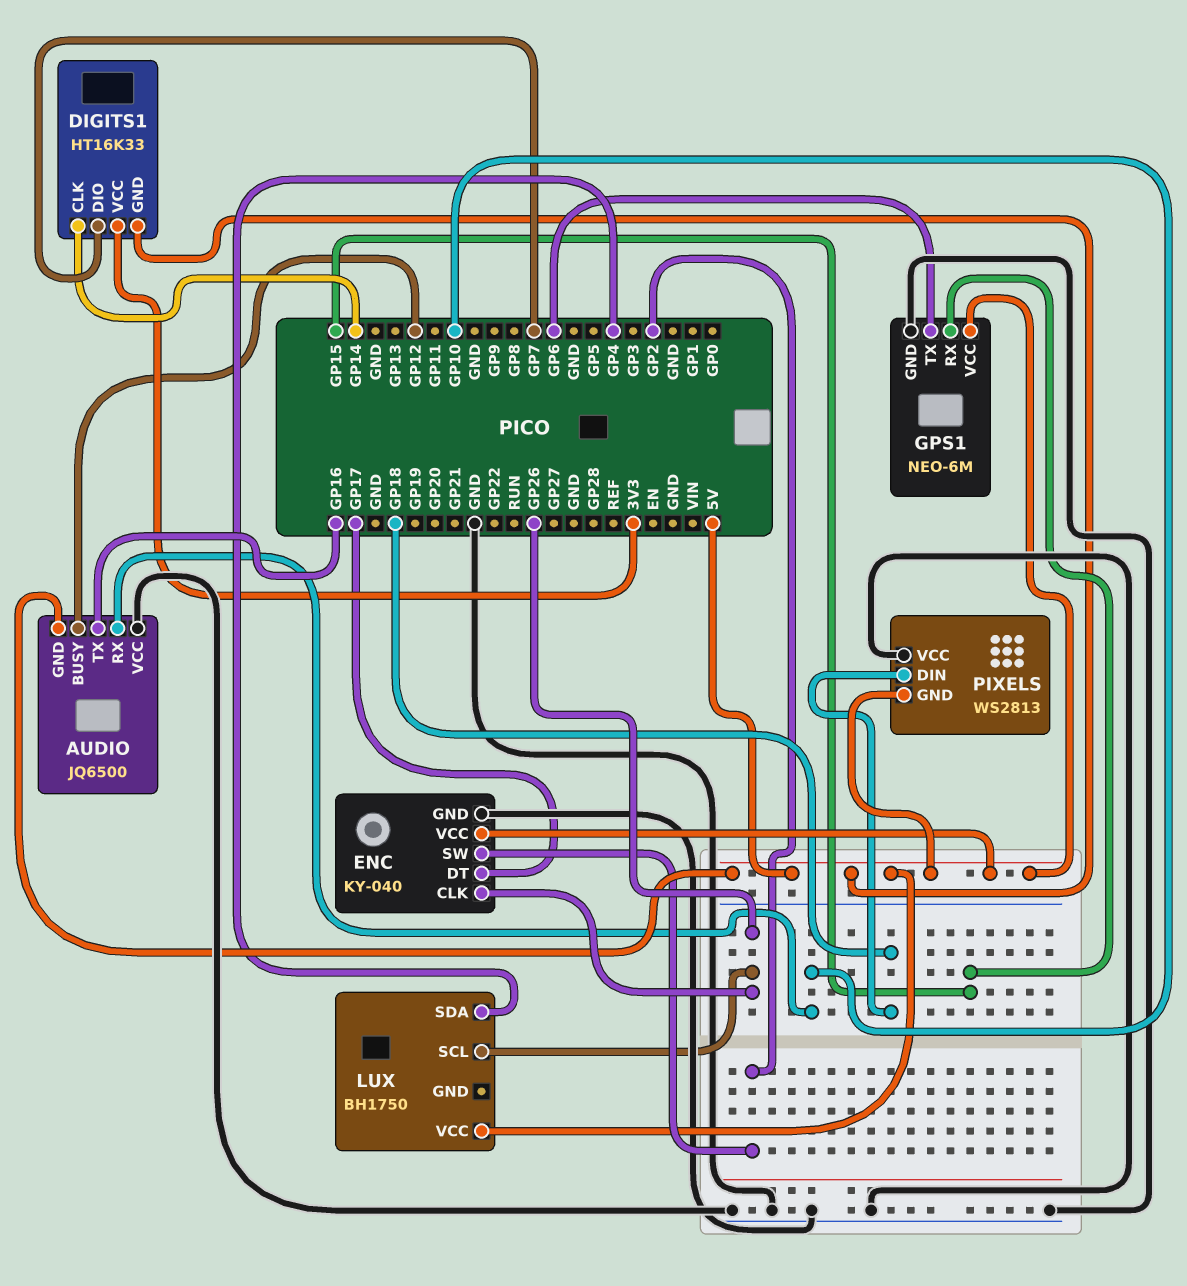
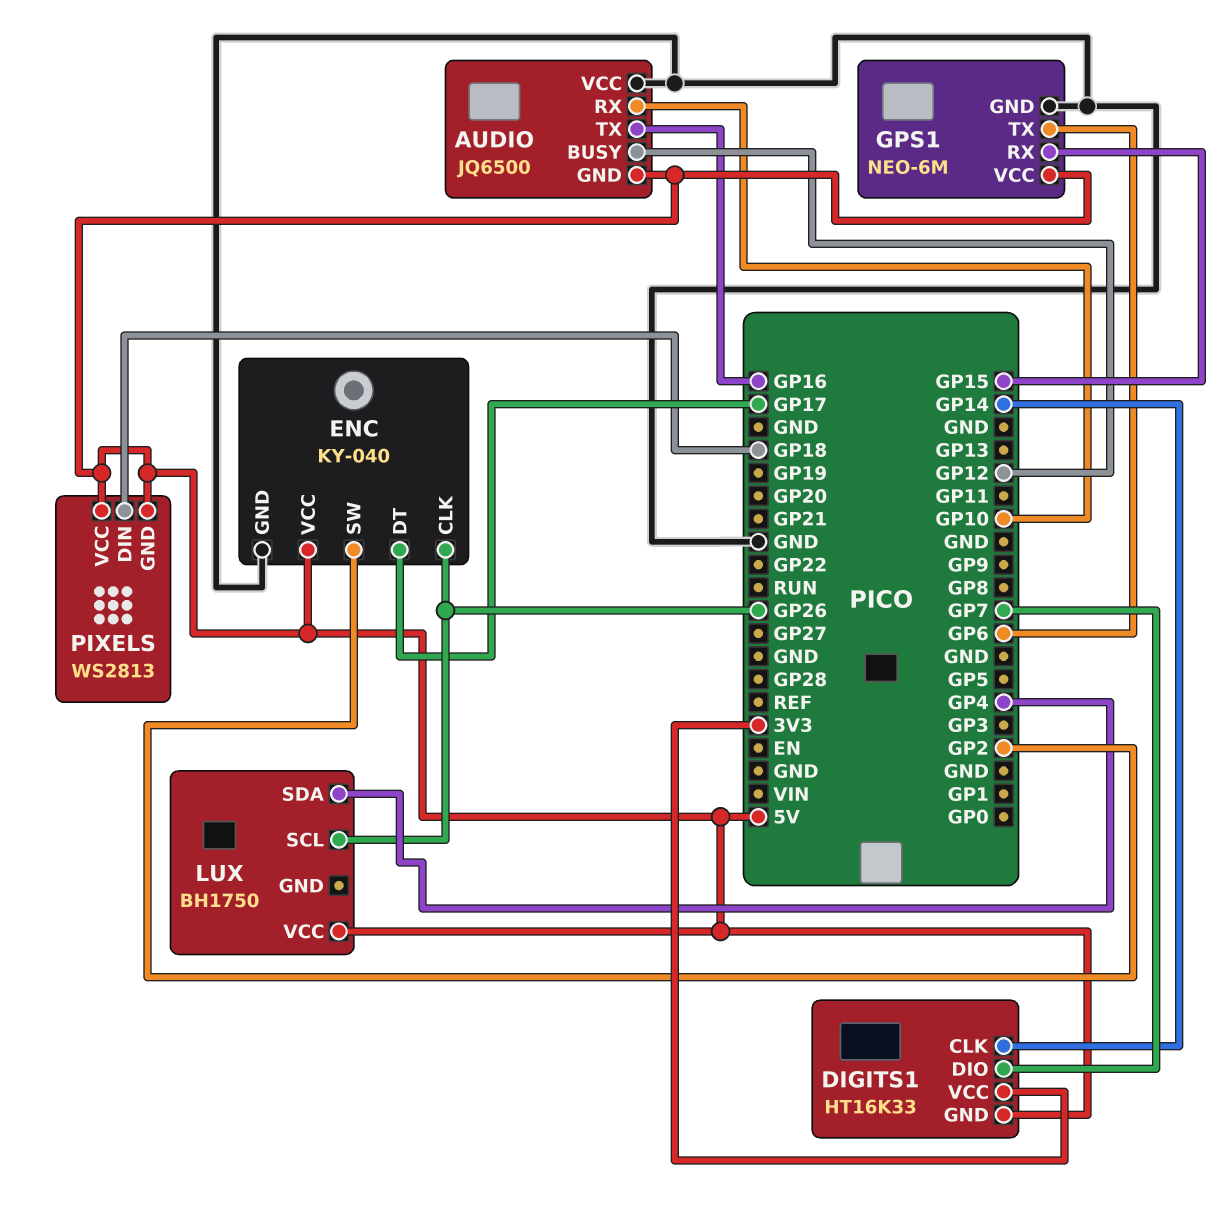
PIXELS pin VCC: GND -> 5V

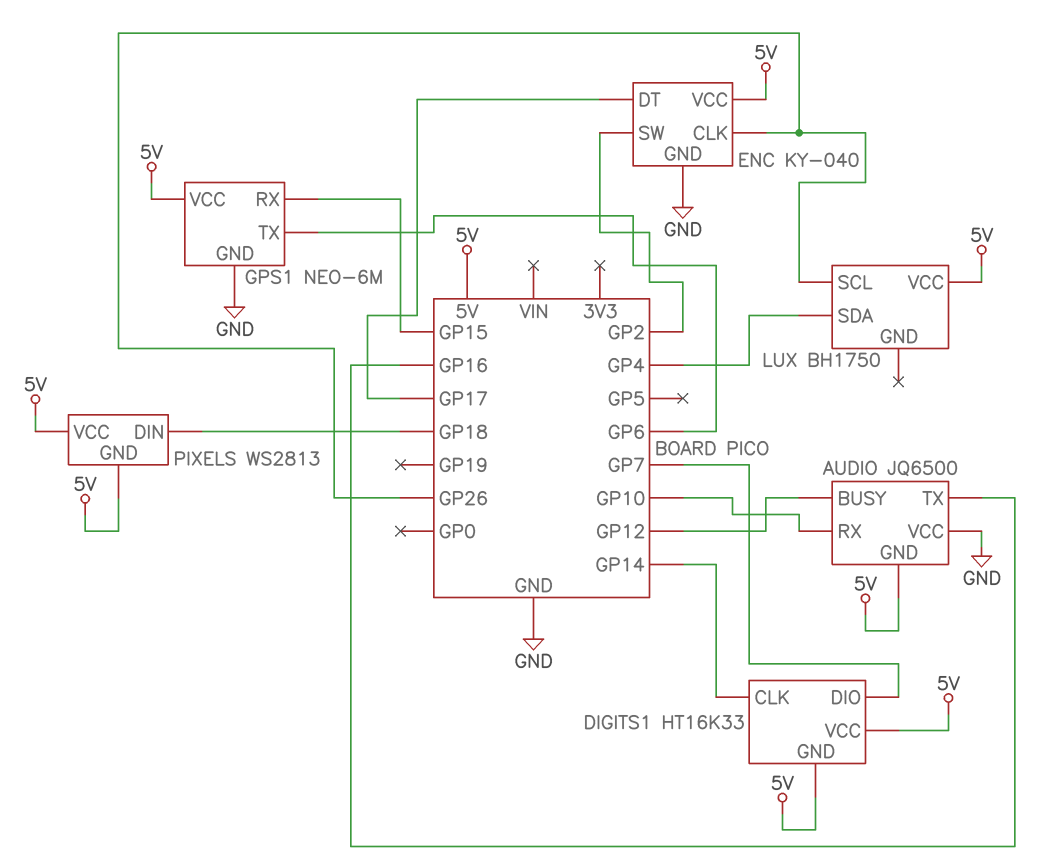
DIGITS1 pin VCC: 3V3 -> 5V

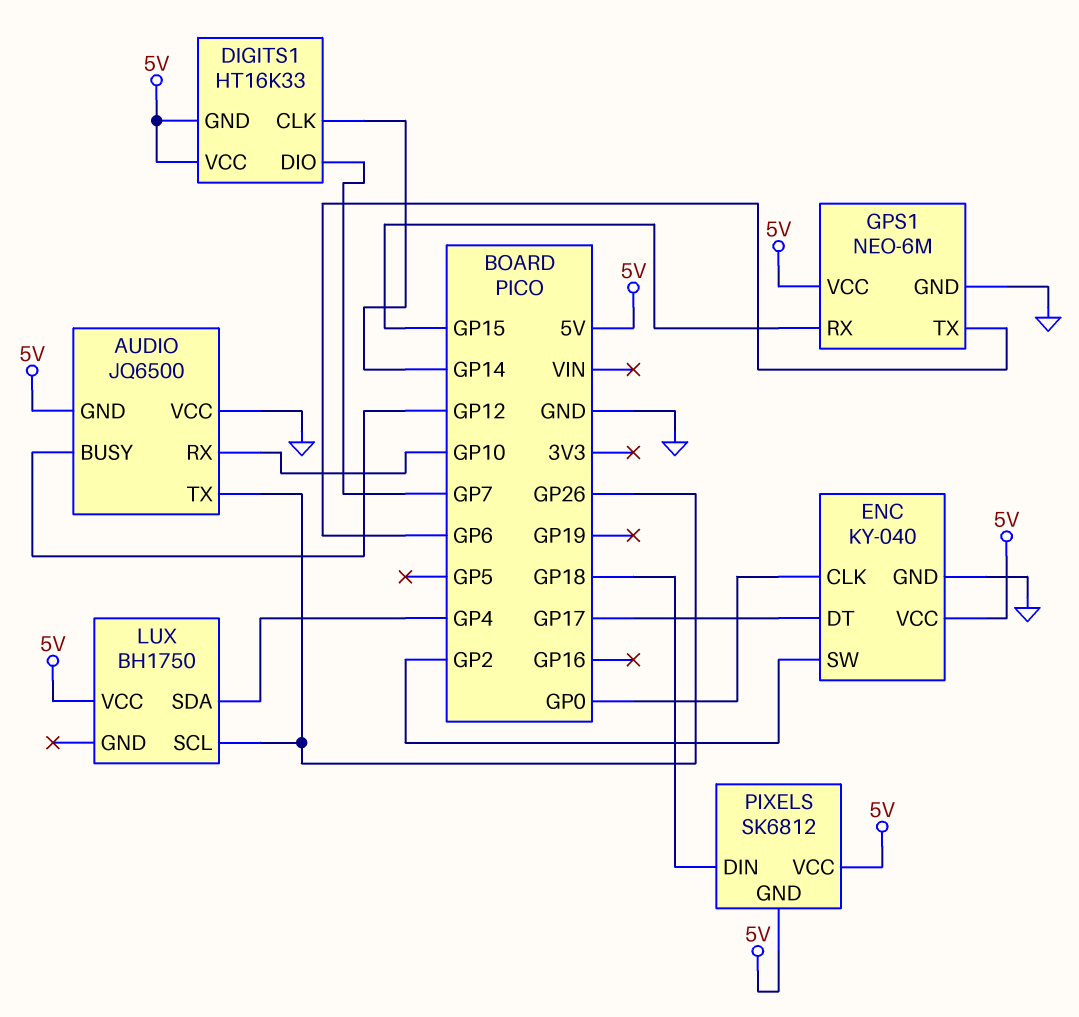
AUDIO pin TX: GP16 -> GP26
ENC pin CLK: GP26 -> GP0
PIXELS: WS2813 -> SK6812

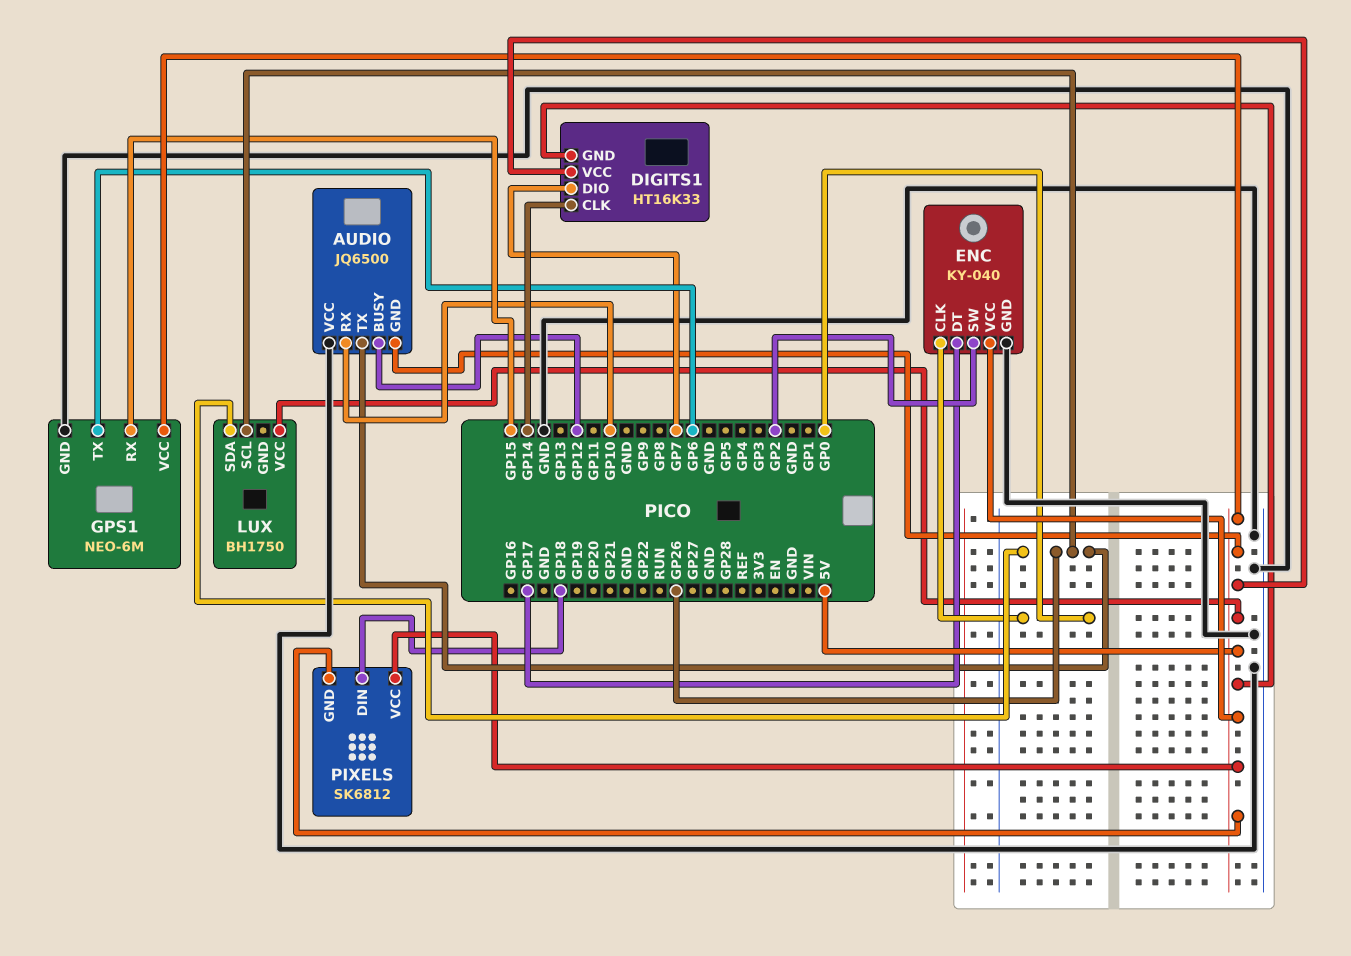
LUX pin SDA: GP4 -> GP26

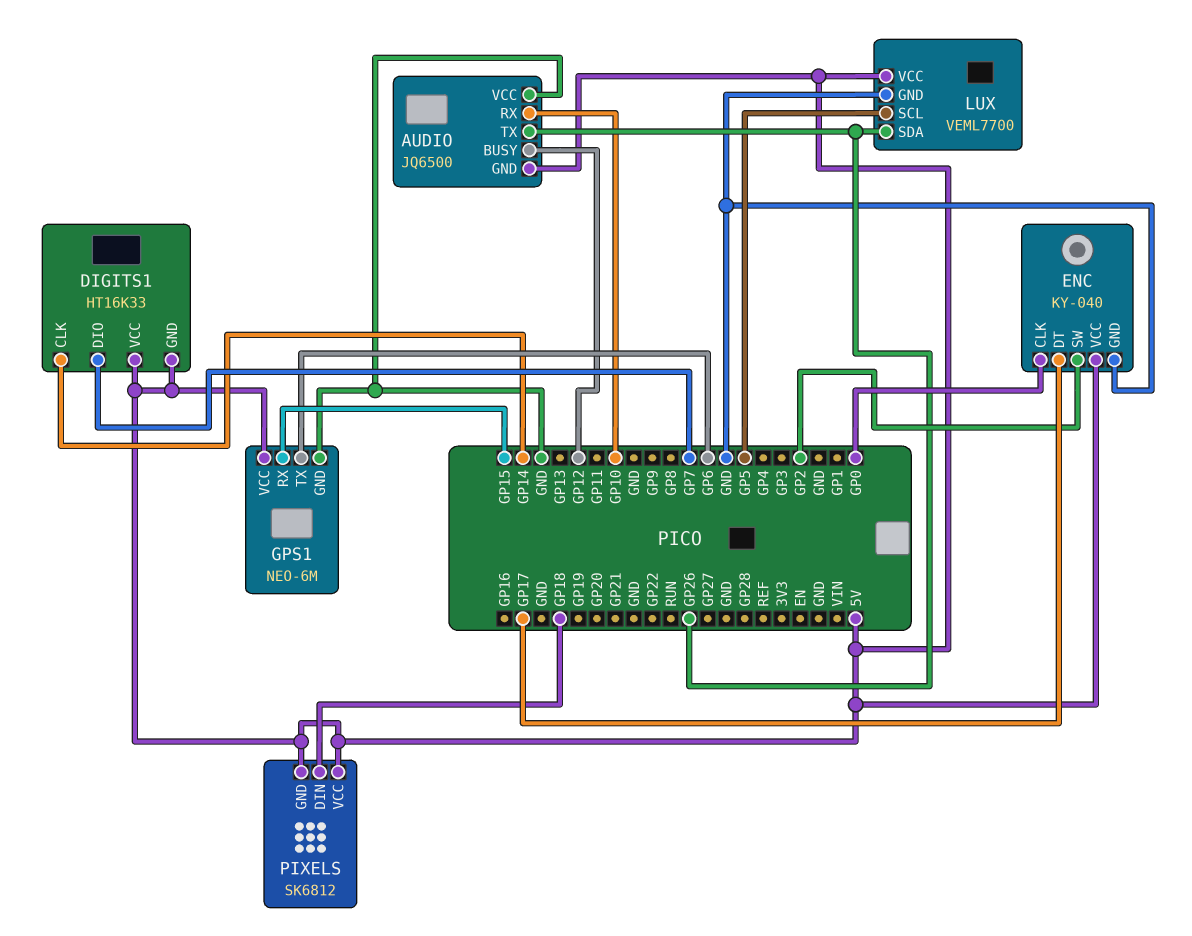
LUX: BH1750 -> VEML7700
LUX pin GND: none -> GND
LUX pin SCL: GP26 -> GP5

